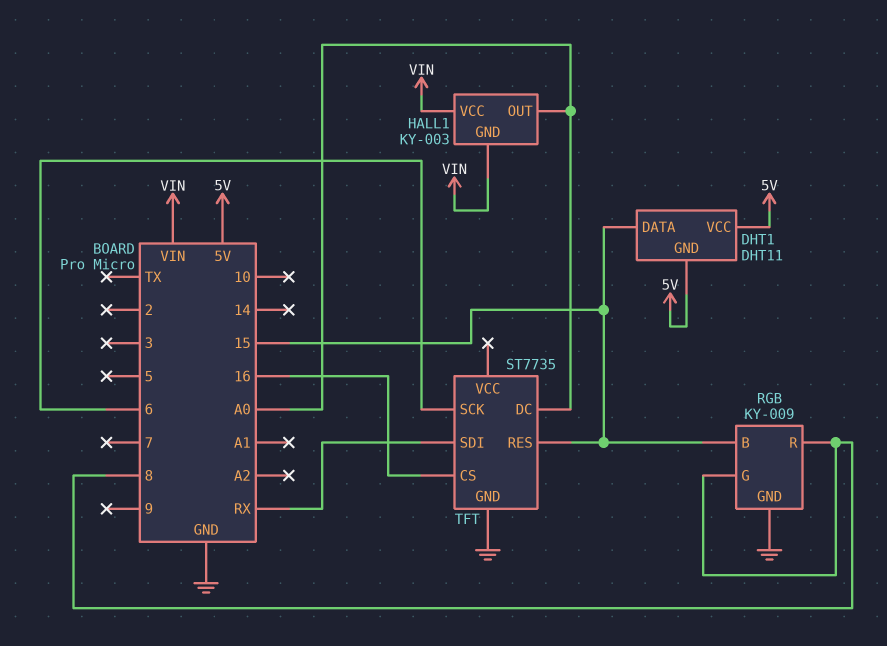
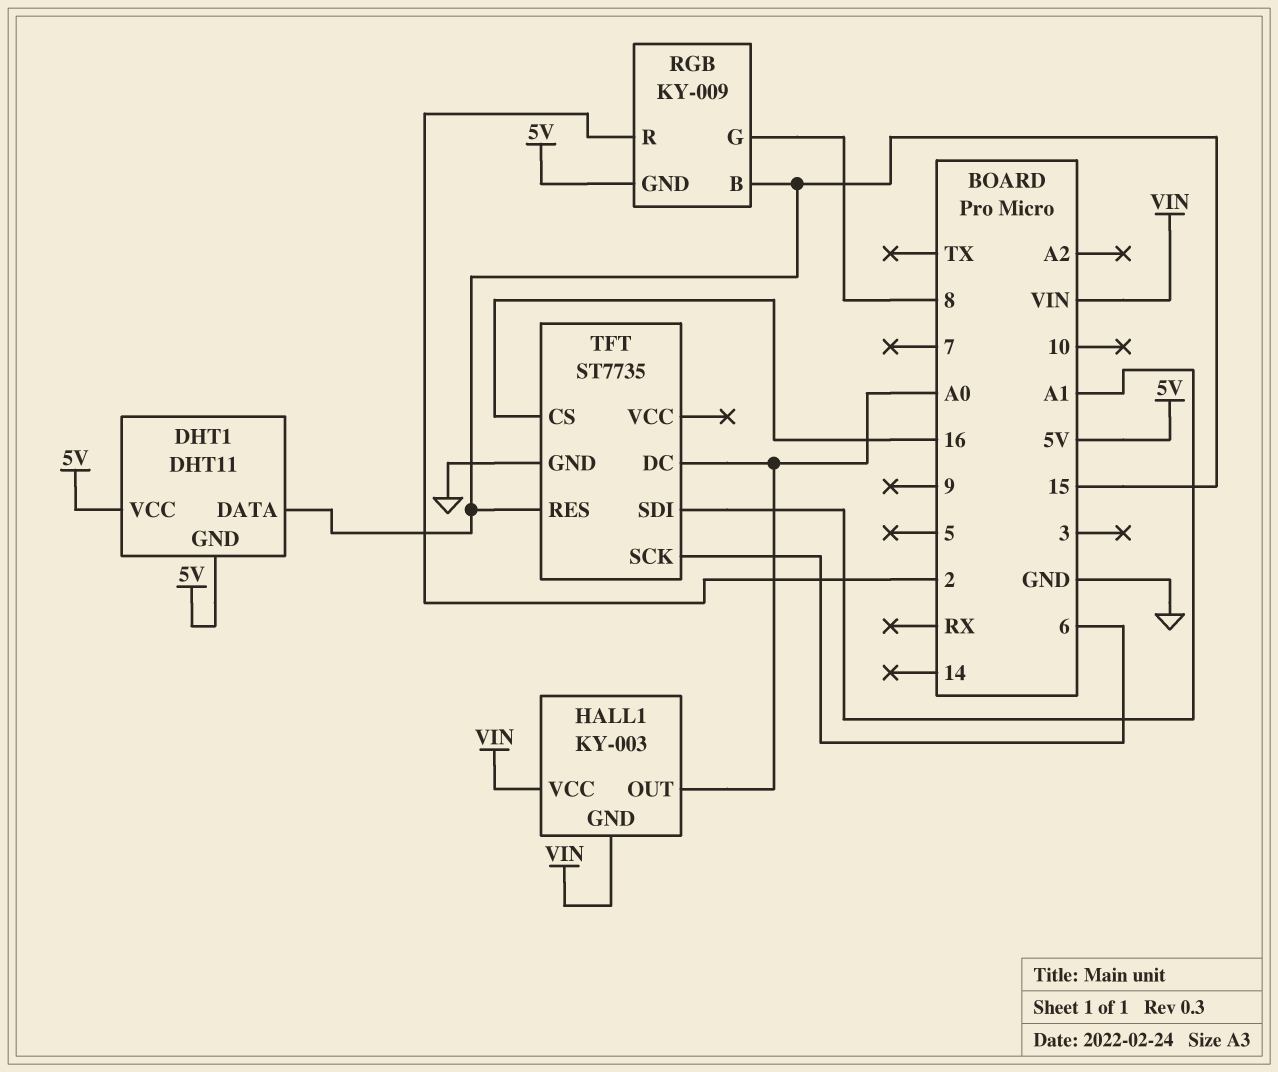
RGB pin GND: GND -> 5V
RGB pin R: 8 -> 2
TFT pin SDI: RX -> A1

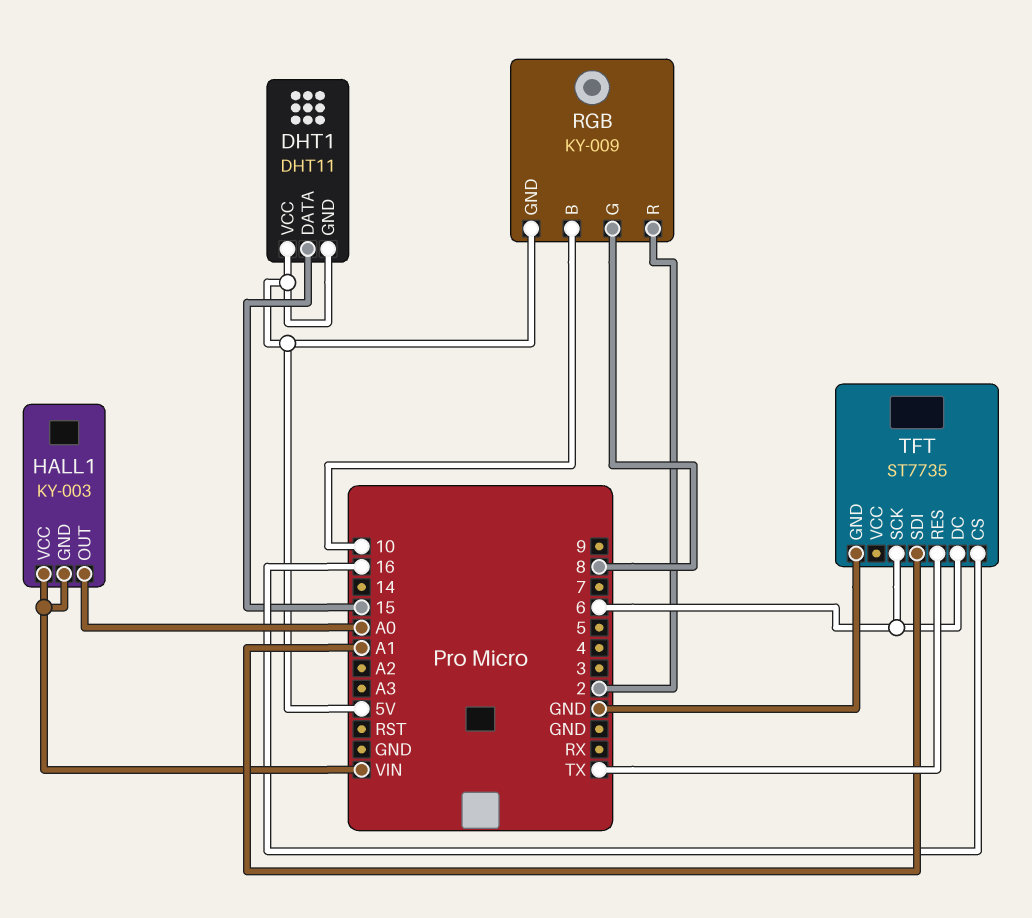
RGB pin B: 15 -> 10
TFT pin DC: A0 -> 6
TFT pin RES: 15 -> TX

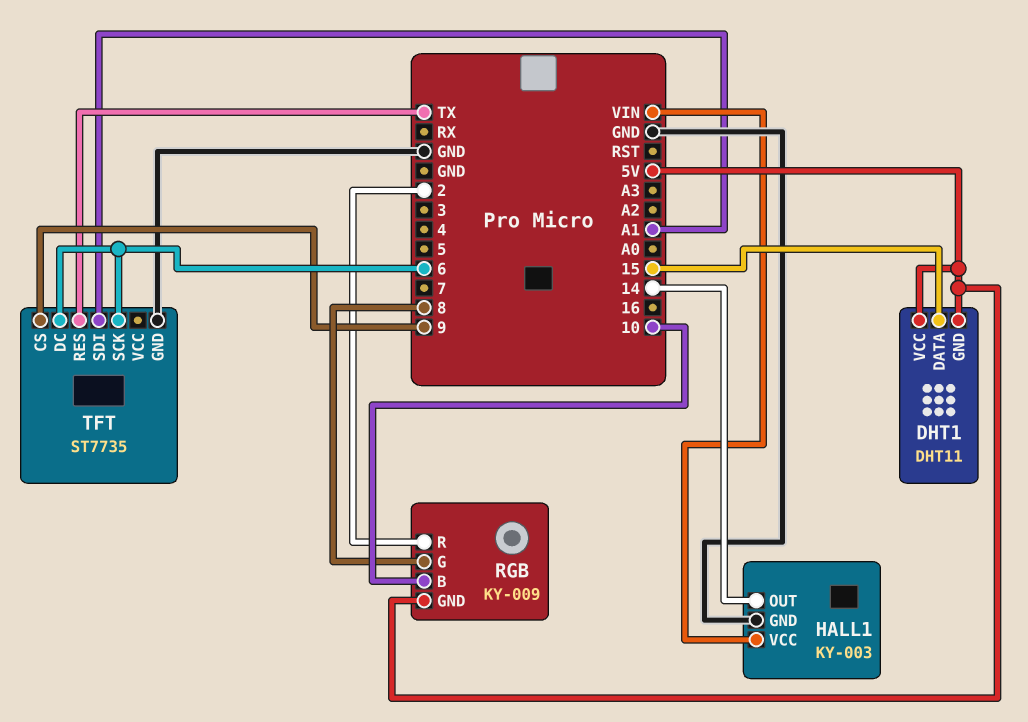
HALL1 pin GND: VIN -> GND
HALL1 pin OUT: A0 -> 14
TFT pin CS: 16 -> 9

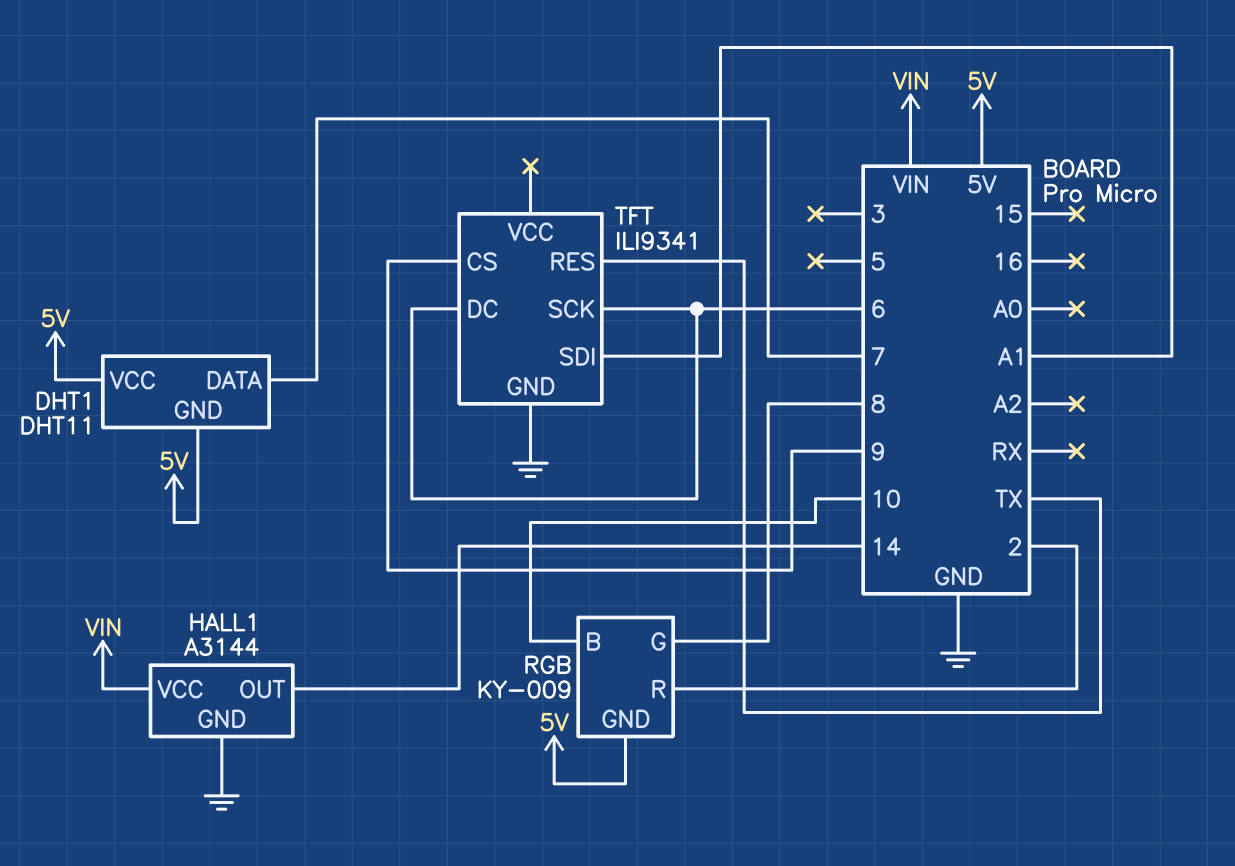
DHT1 pin DATA: 15 -> 7
HALL1: KY-003 -> A3144
TFT: ST7735 -> ILI9341

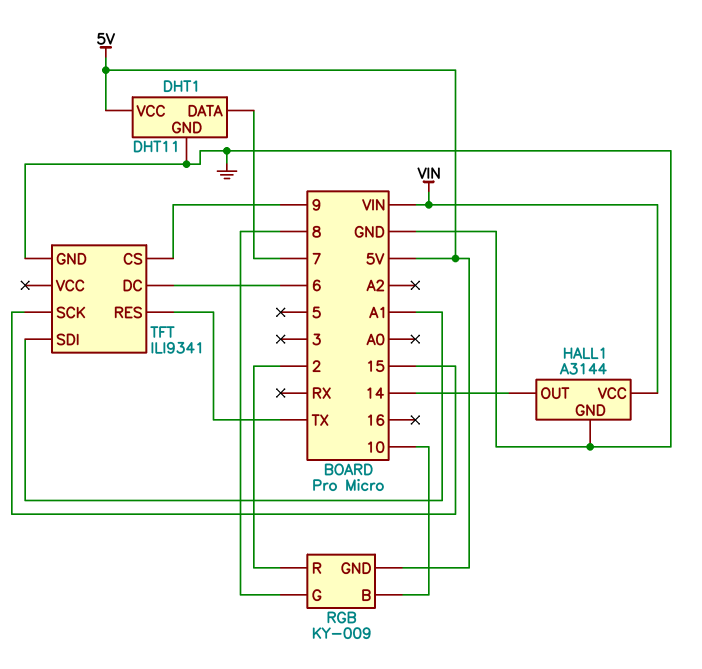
DHT1 pin GND: 5V -> GND
TFT pin SCK: 6 -> 15

